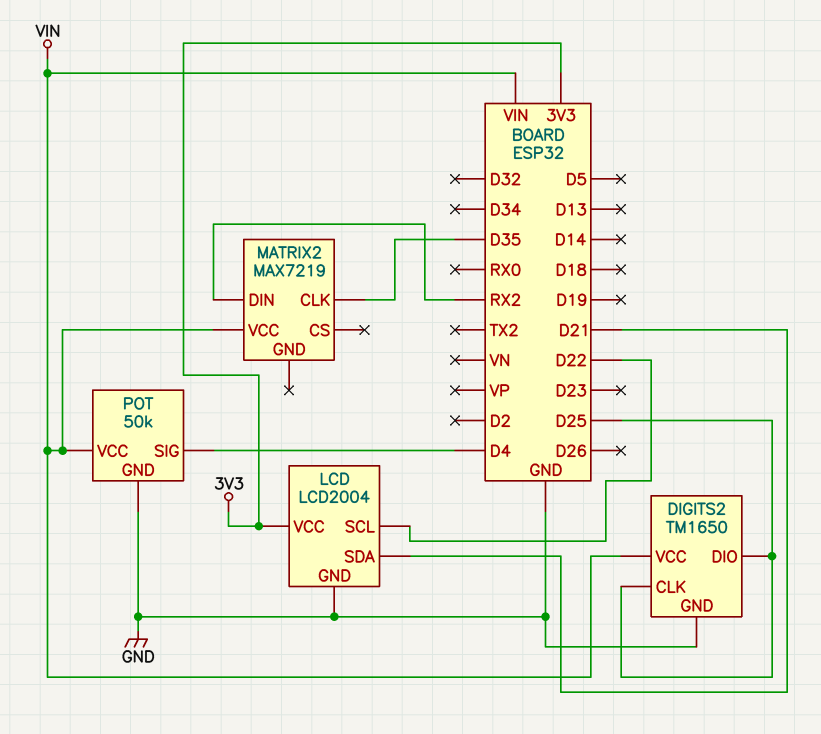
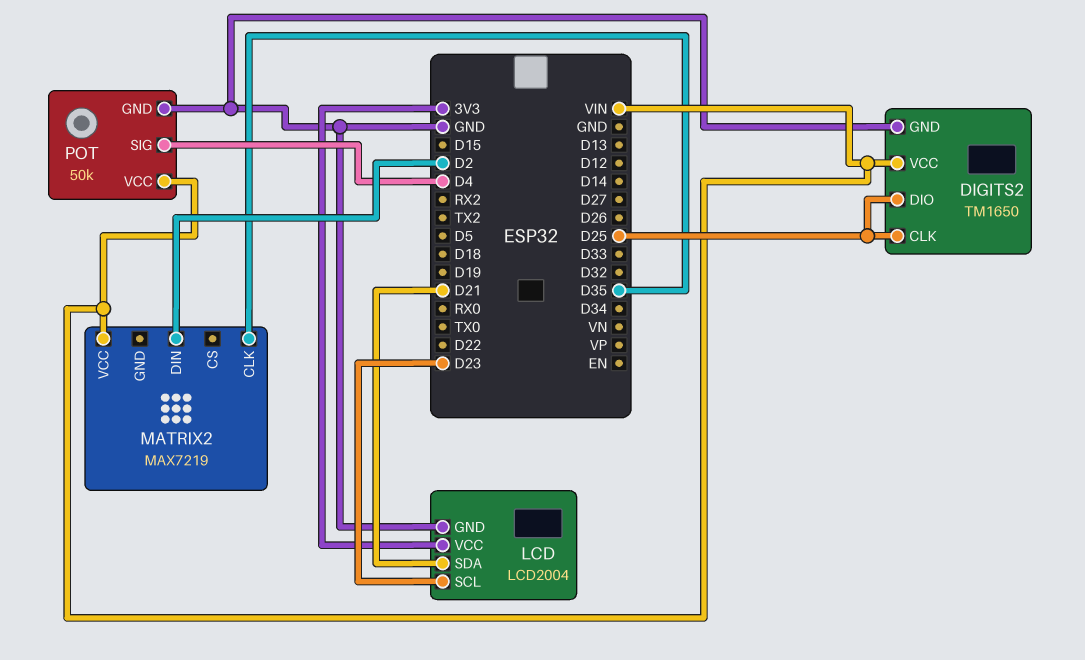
LCD pin SCL: D22 -> D23
MATRIX2 pin DIN: RX2 -> D2

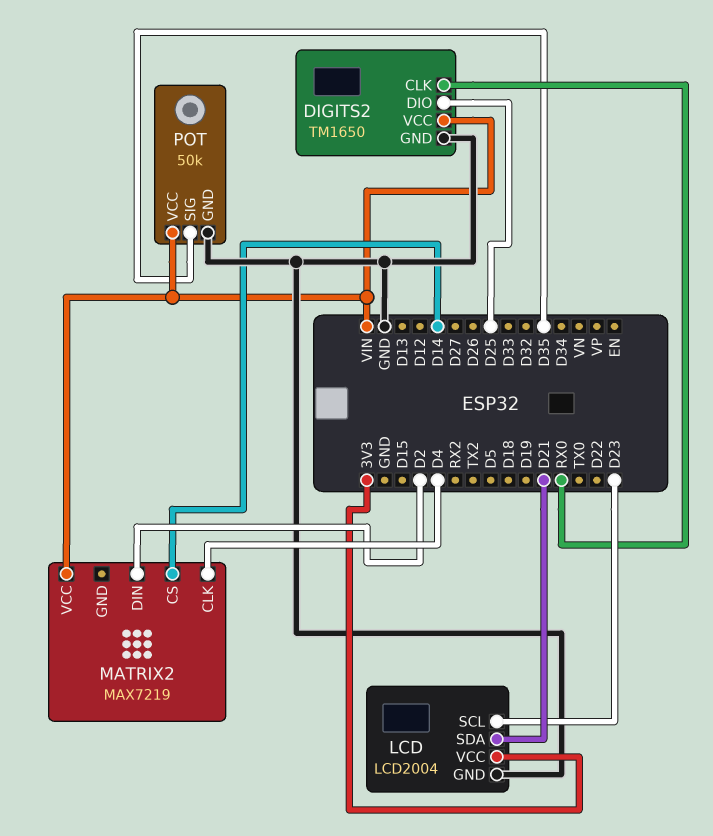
DIGITS2 pin CLK: D25 -> RX0
MATRIX2 pin CLK: D35 -> D4
MATRIX2 pin CS: none -> D14
POT pin SIG: D4 -> D35

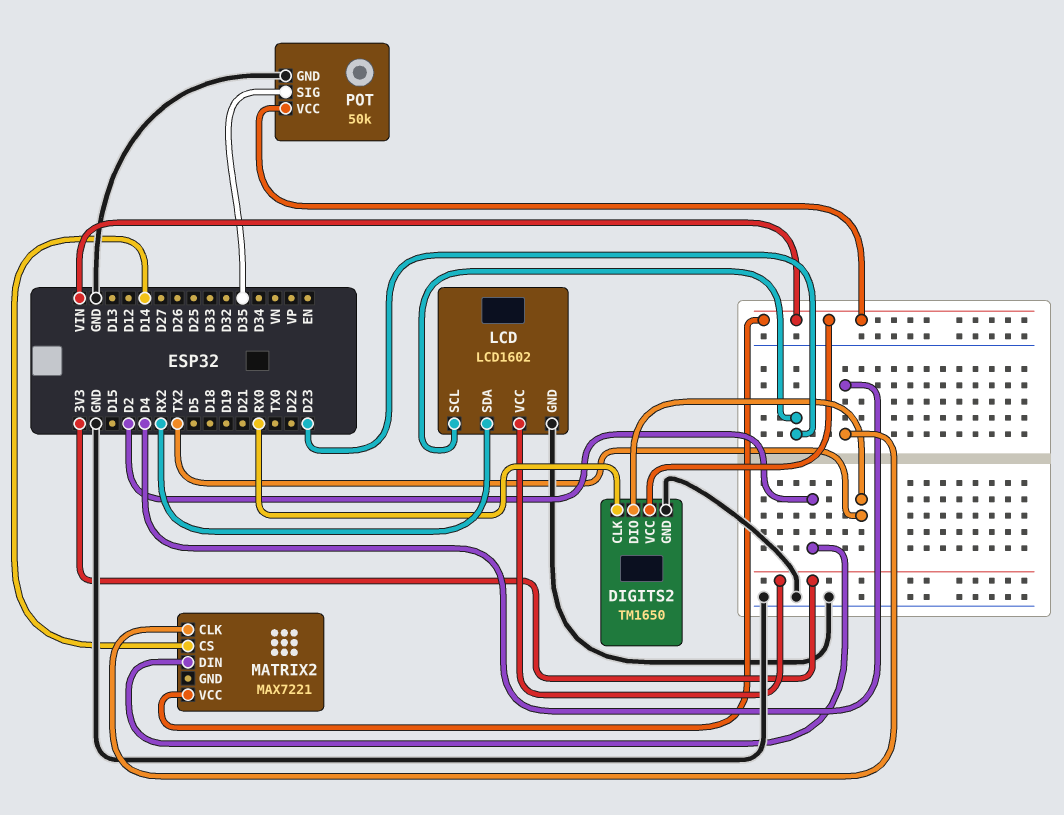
DIGITS2 pin DIO: D25 -> TX2
LCD: LCD2004 -> LCD1602
LCD pin SDA: D21 -> RX2
MATRIX2: MAX7219 -> MAX7221

